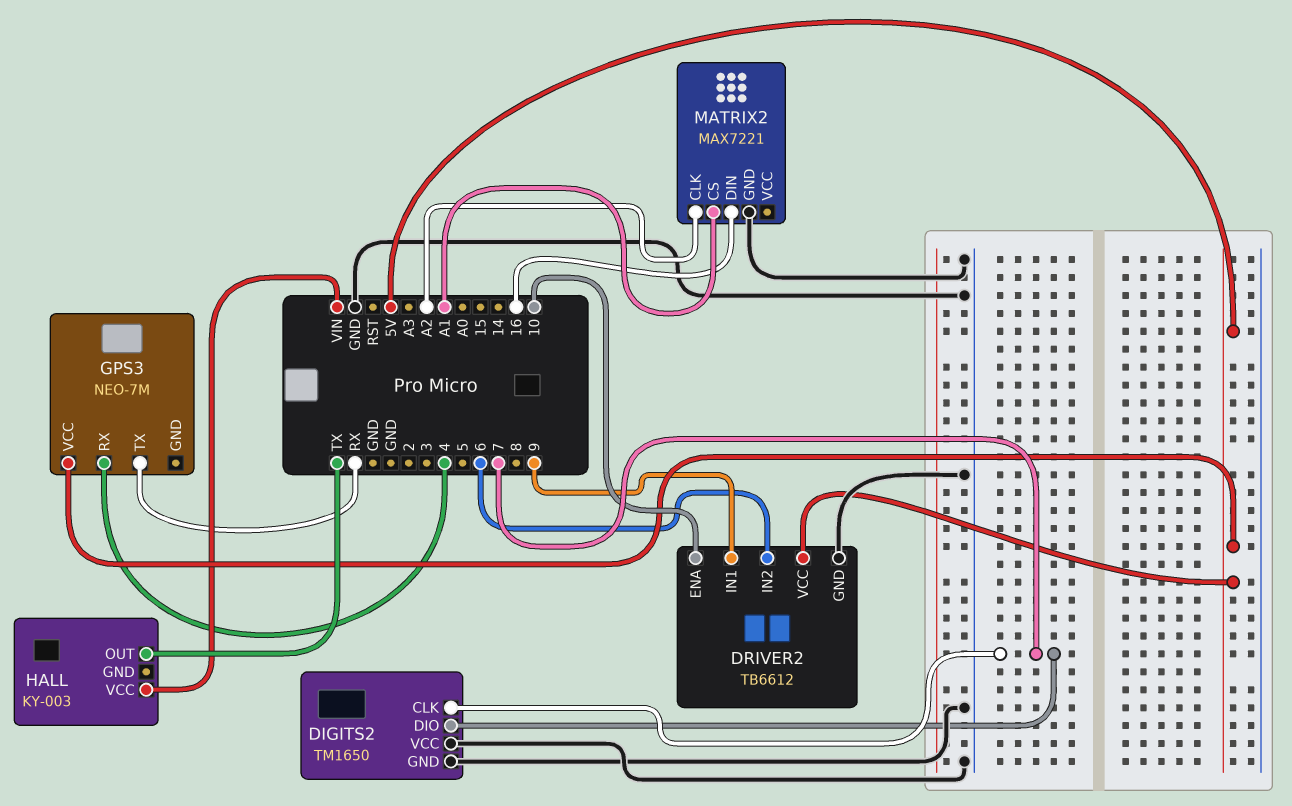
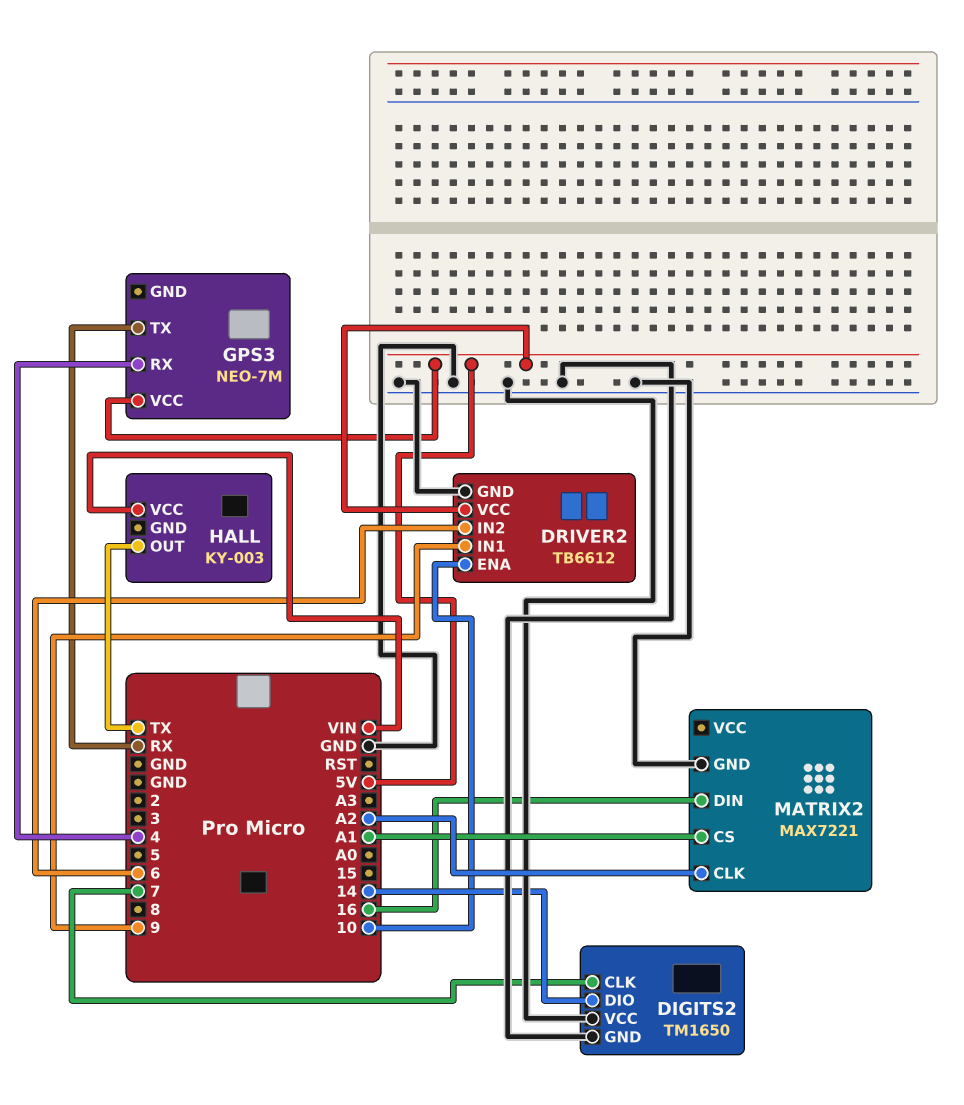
DIGITS2 pin DIO: 7 -> 14

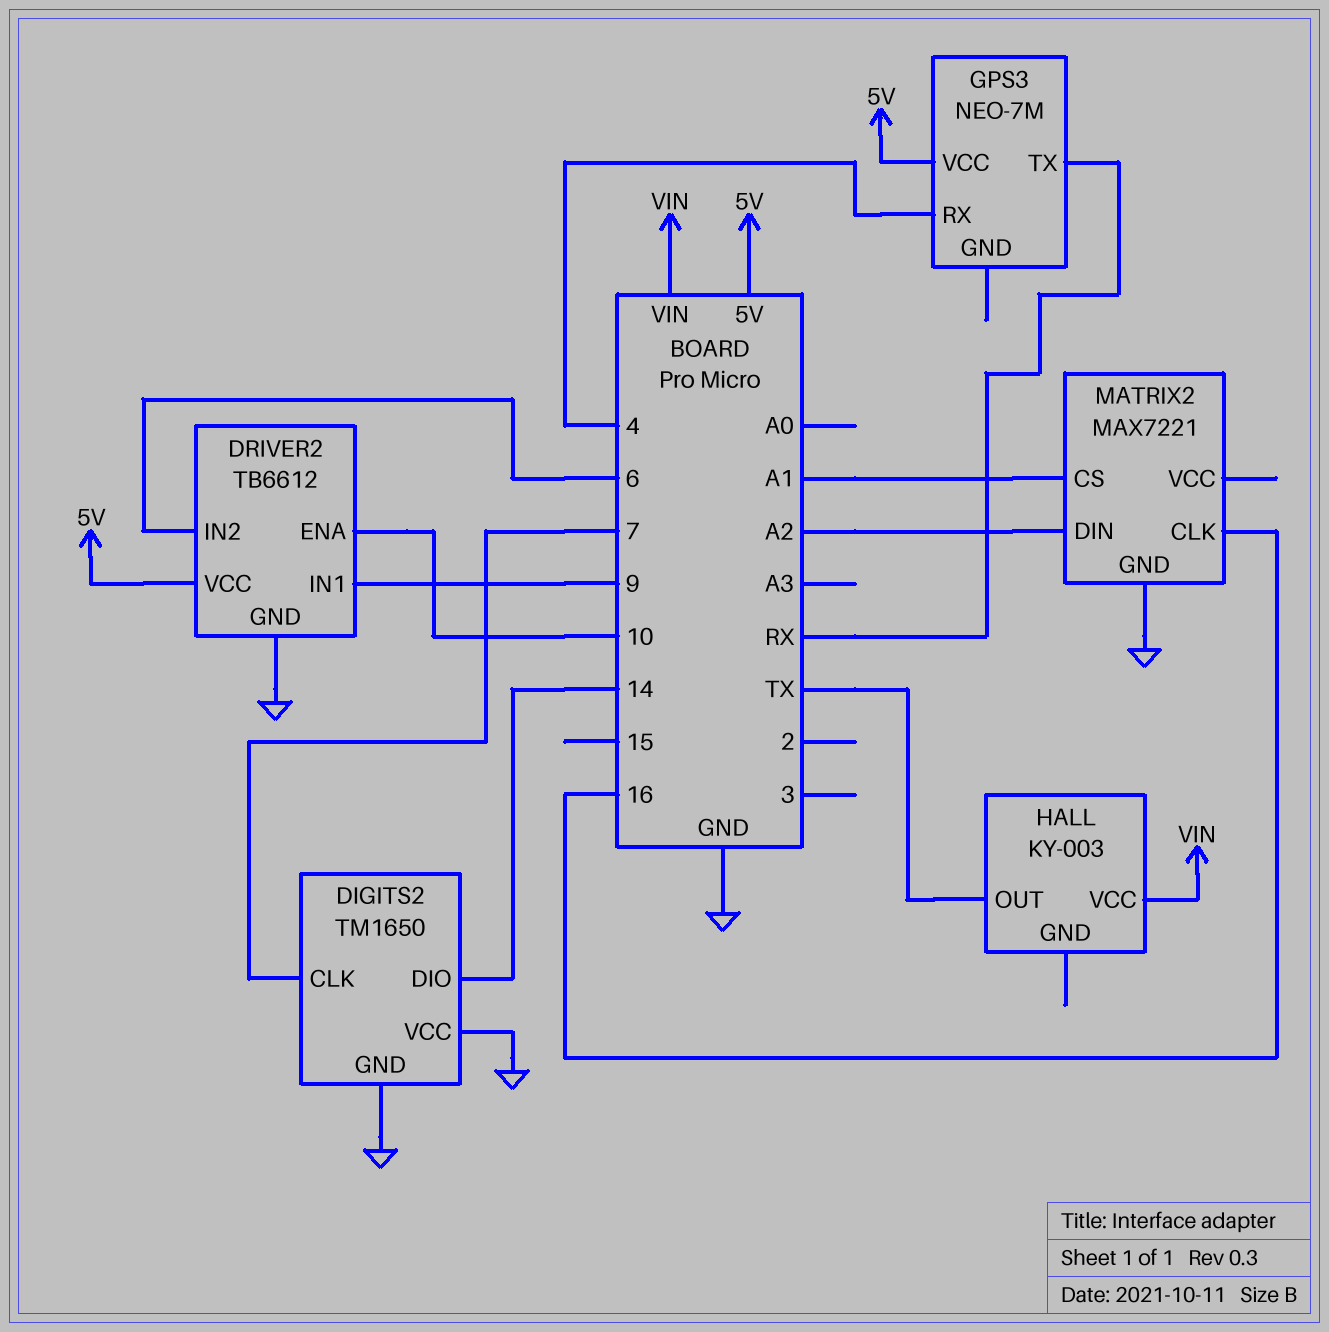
MATRIX2 pin CLK: A2 -> 16
MATRIX2 pin DIN: 16 -> A2

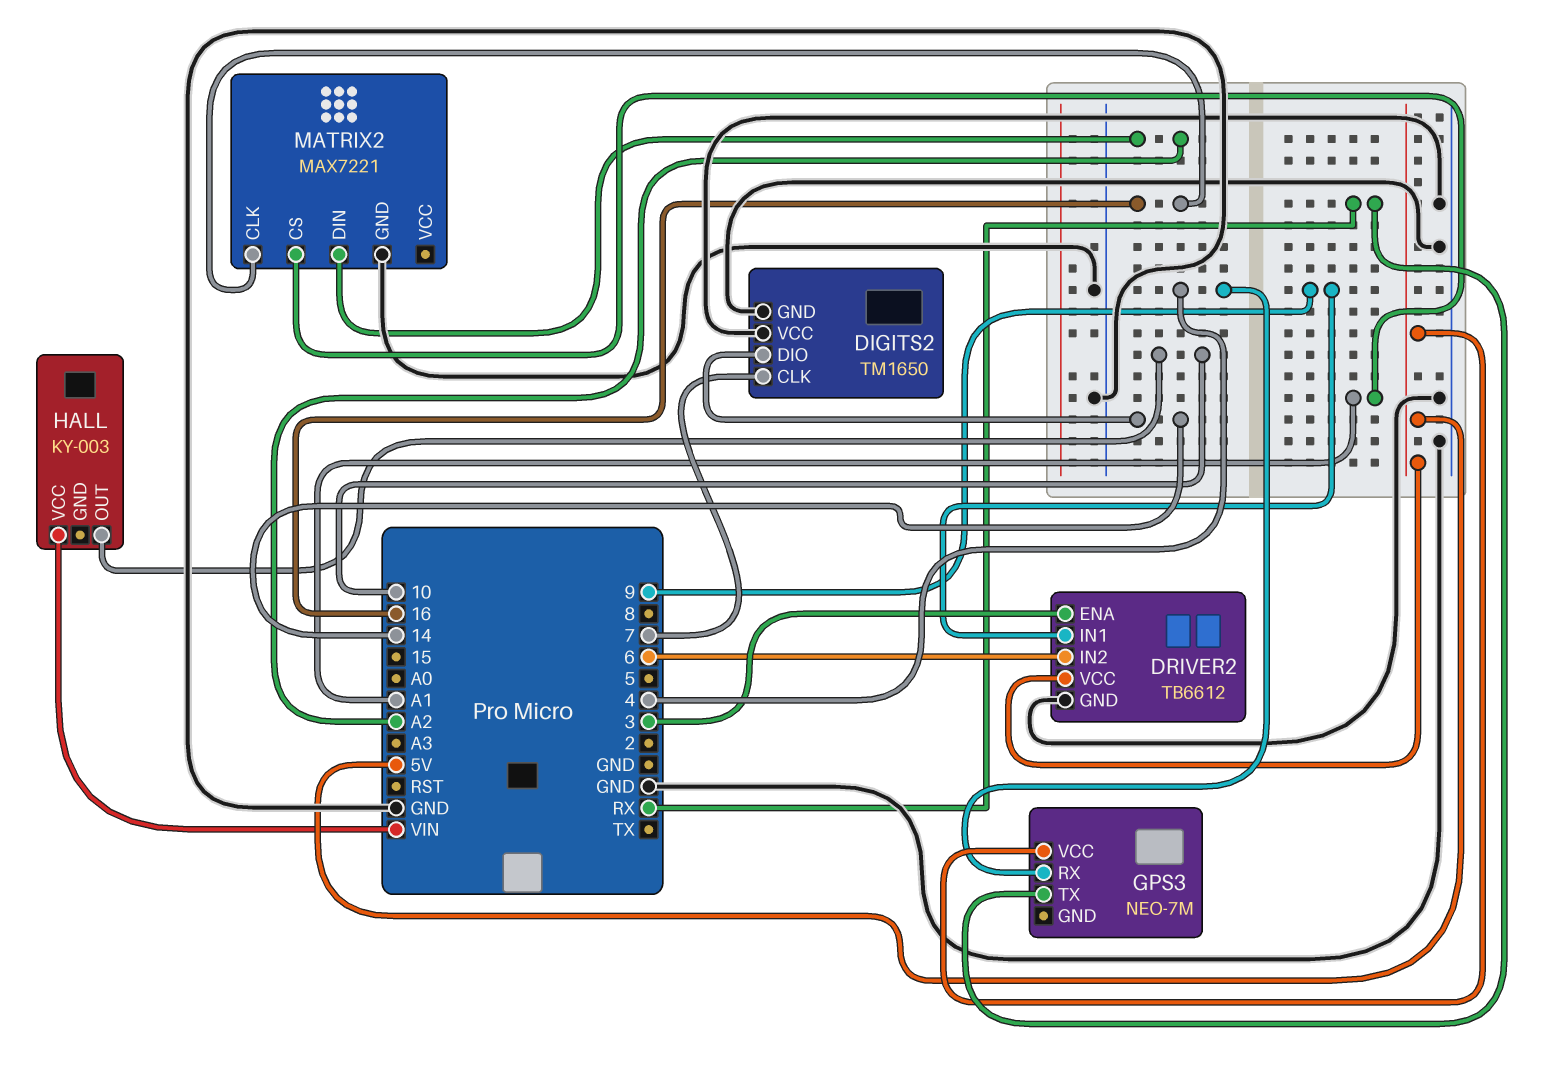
DRIVER2 pin ENA: 10 -> 3
HALL pin OUT: TX -> 10

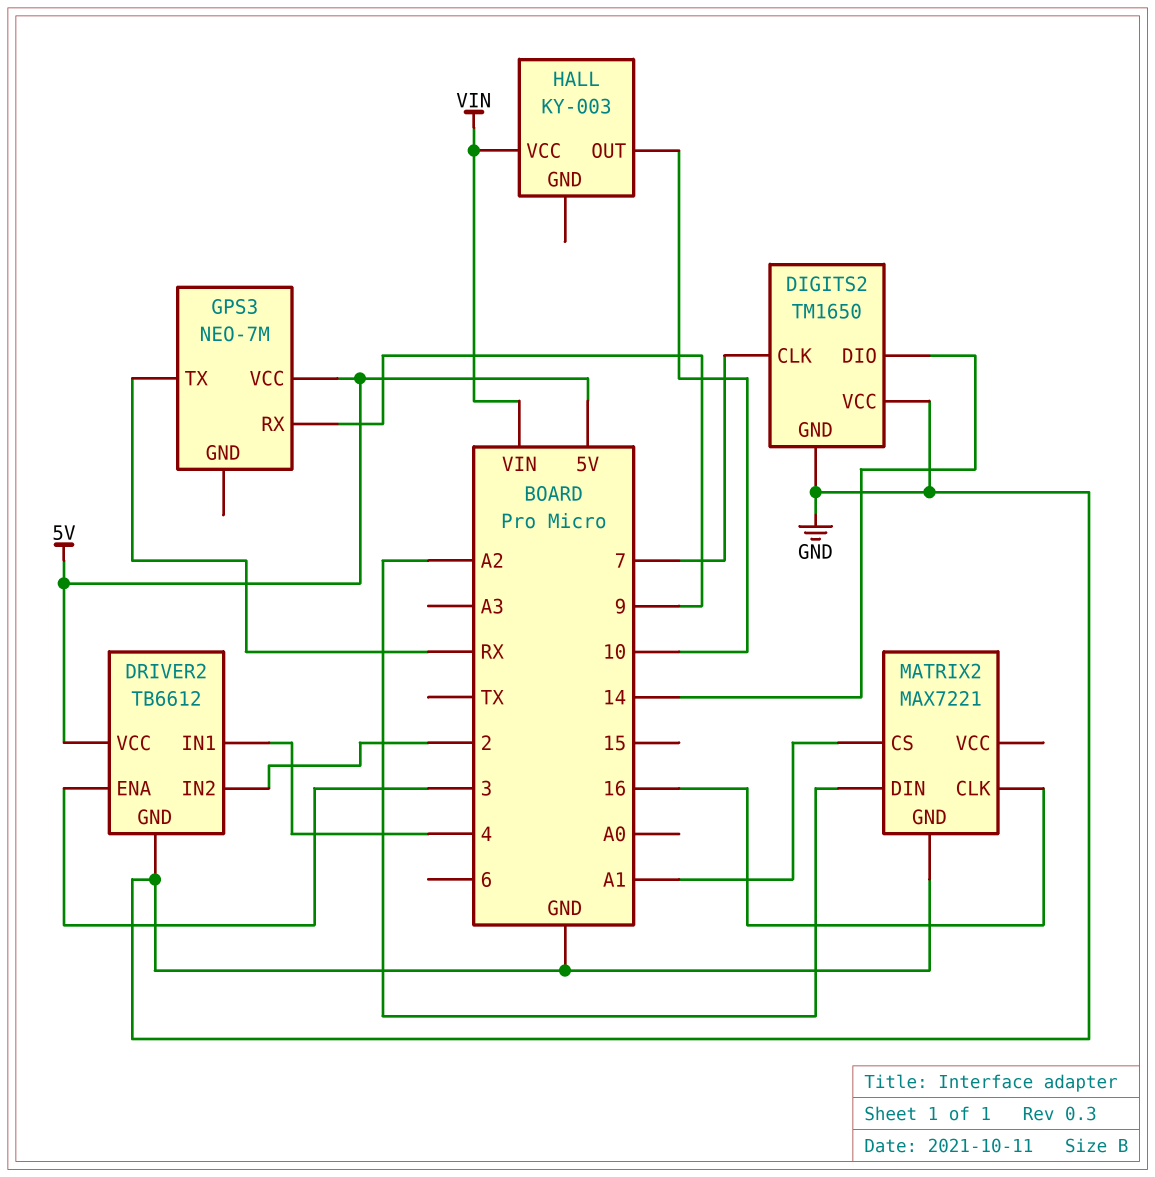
DRIVER2 pin IN1: 9 -> 4
DRIVER2 pin IN2: 6 -> 2
GPS3 pin RX: 4 -> 9

